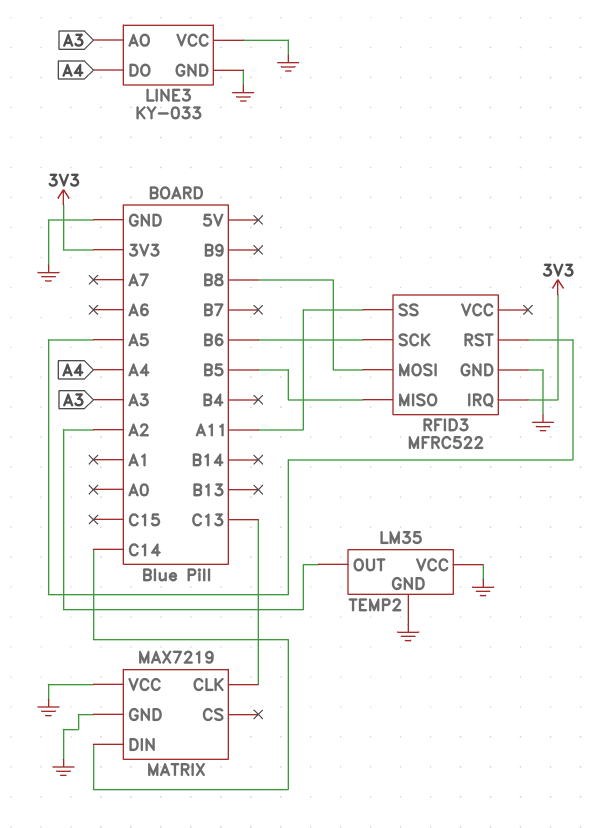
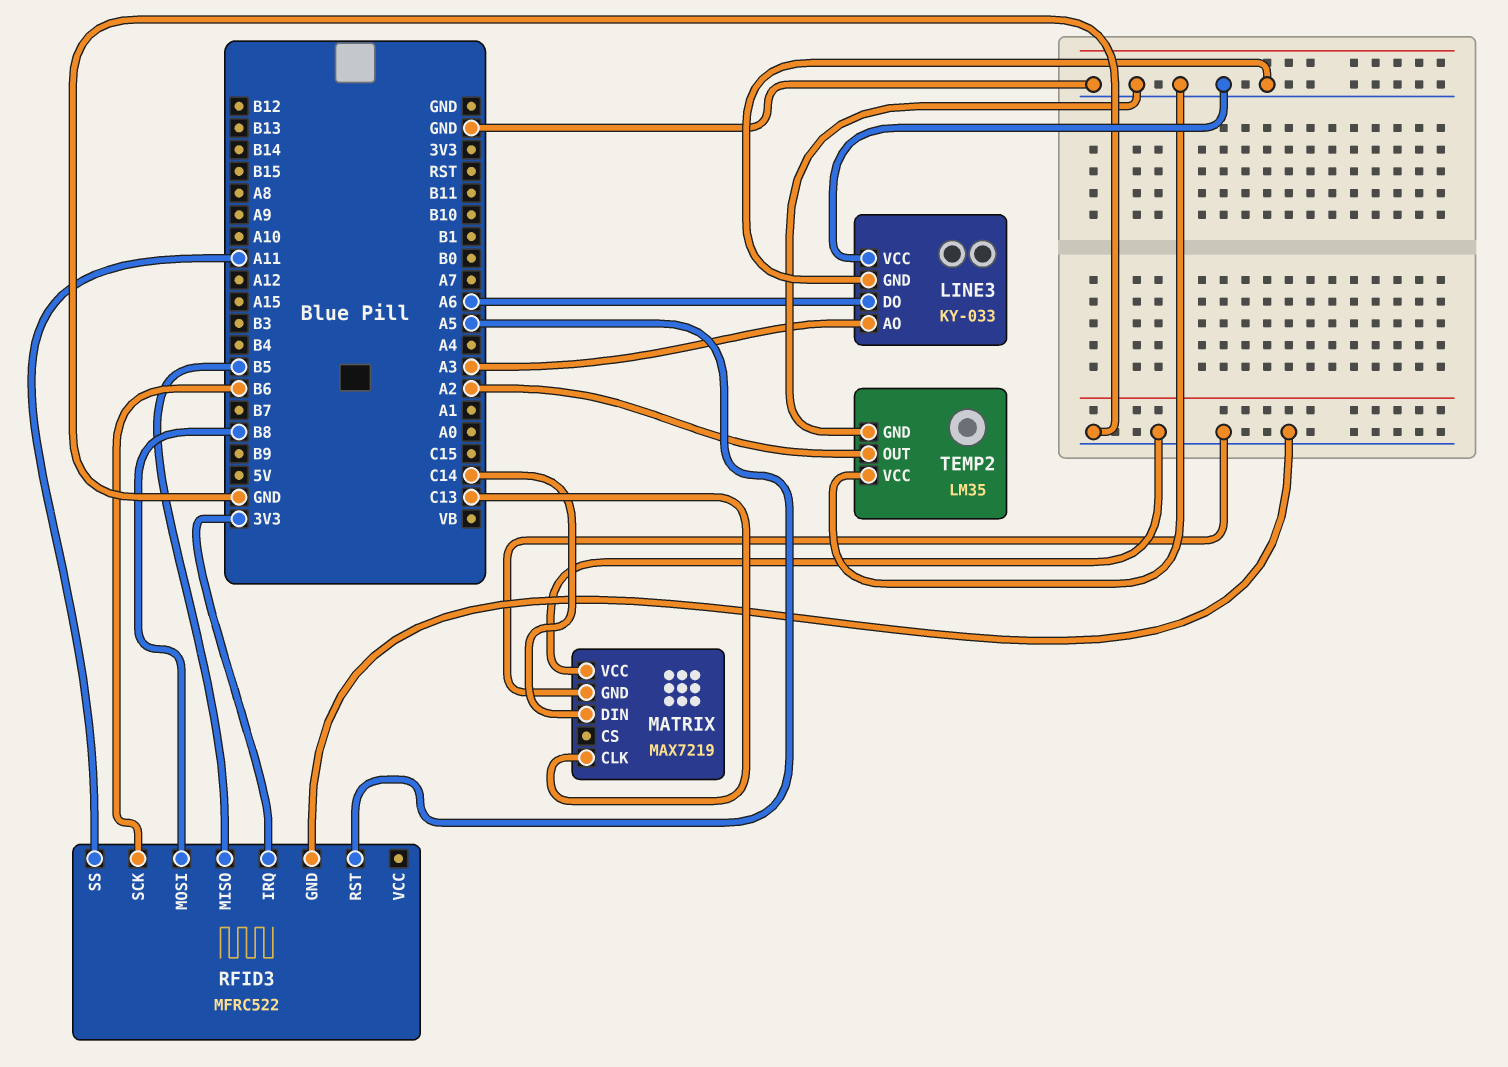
LINE3 pin DO: A4 -> A6

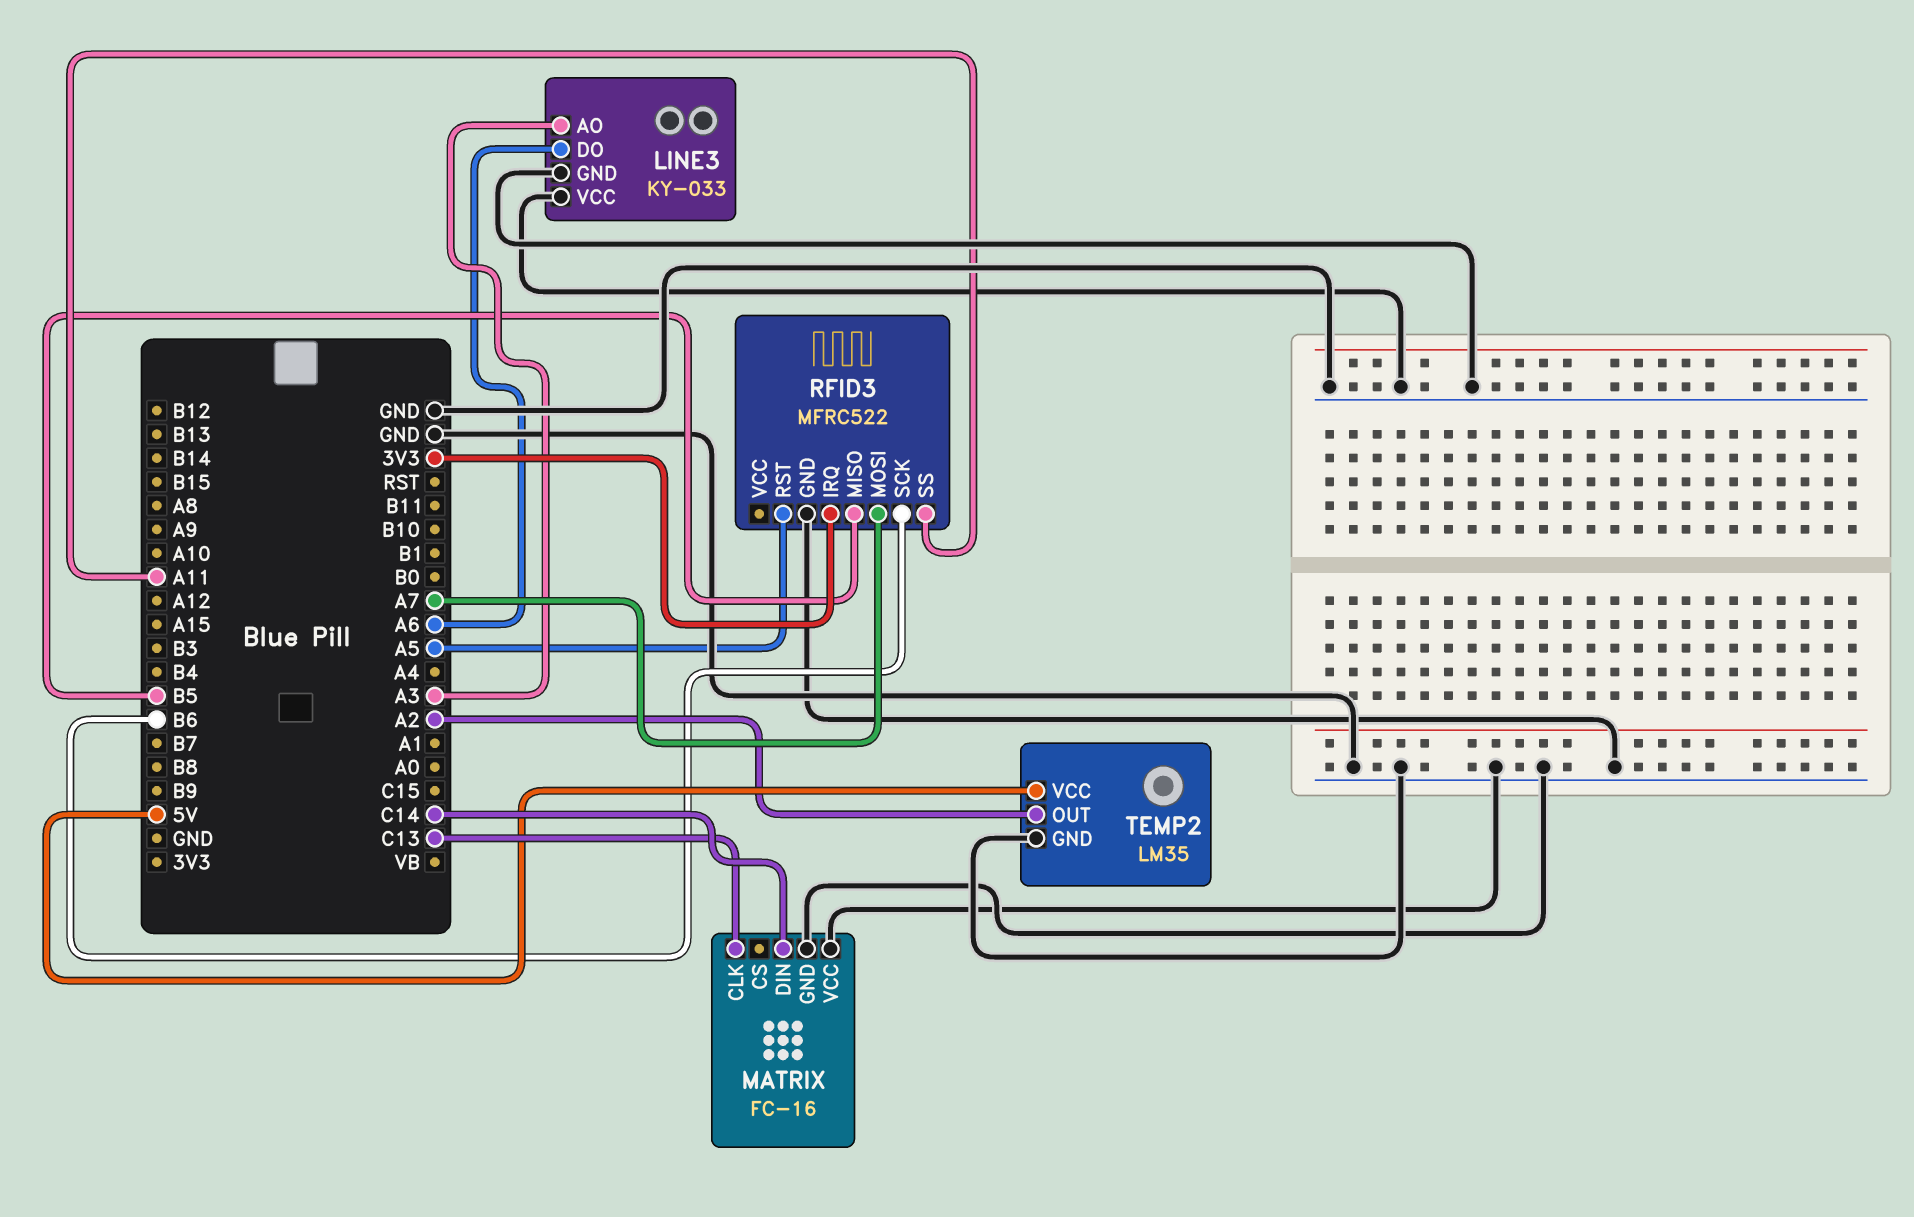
MATRIX: MAX7219 -> FC-16
RFID3 pin MOSI: B8 -> A7
TEMP2 pin VCC: GND -> 5V

